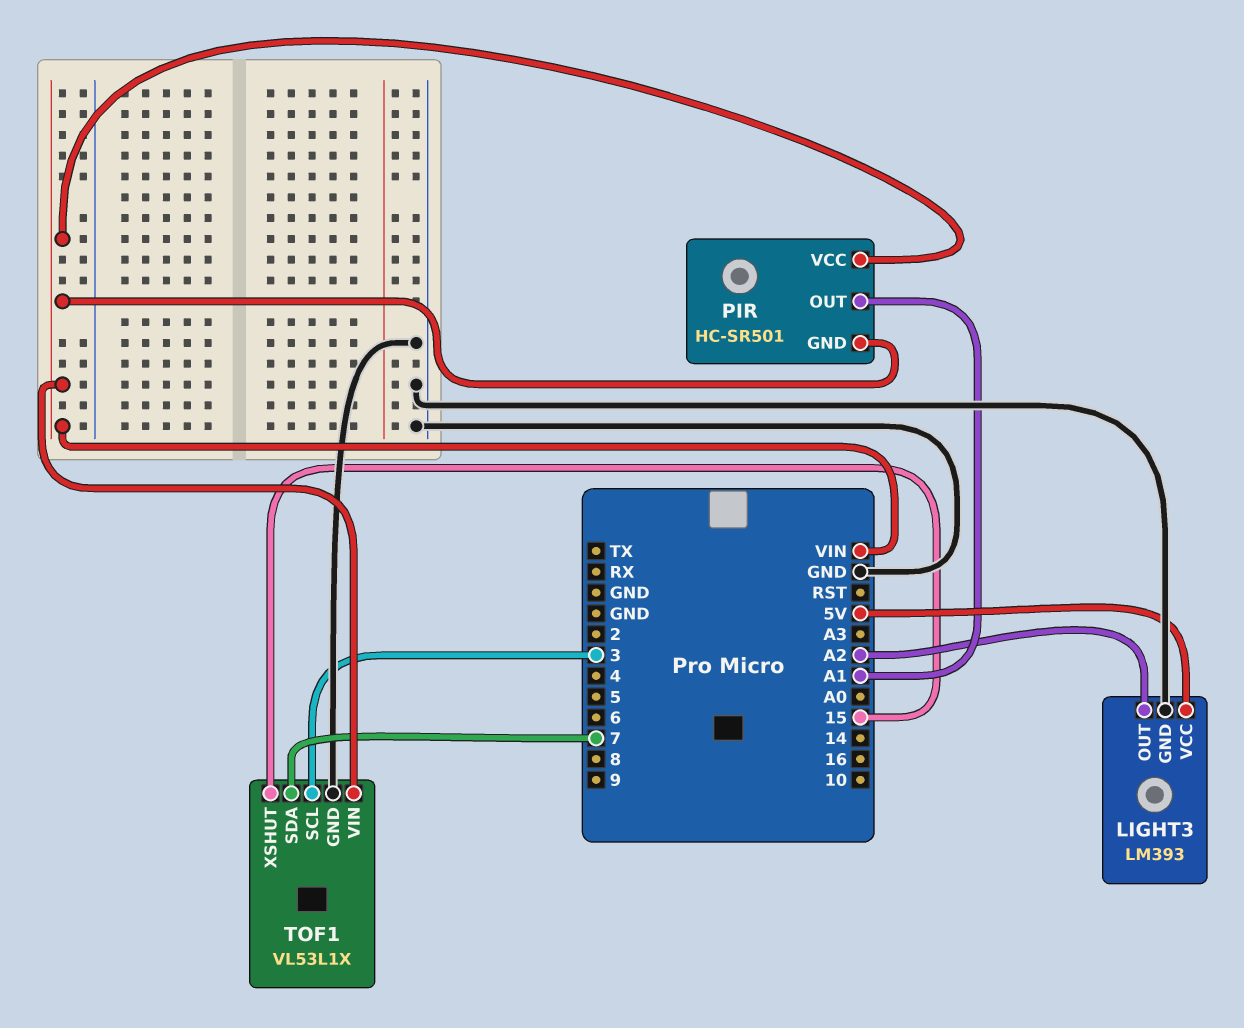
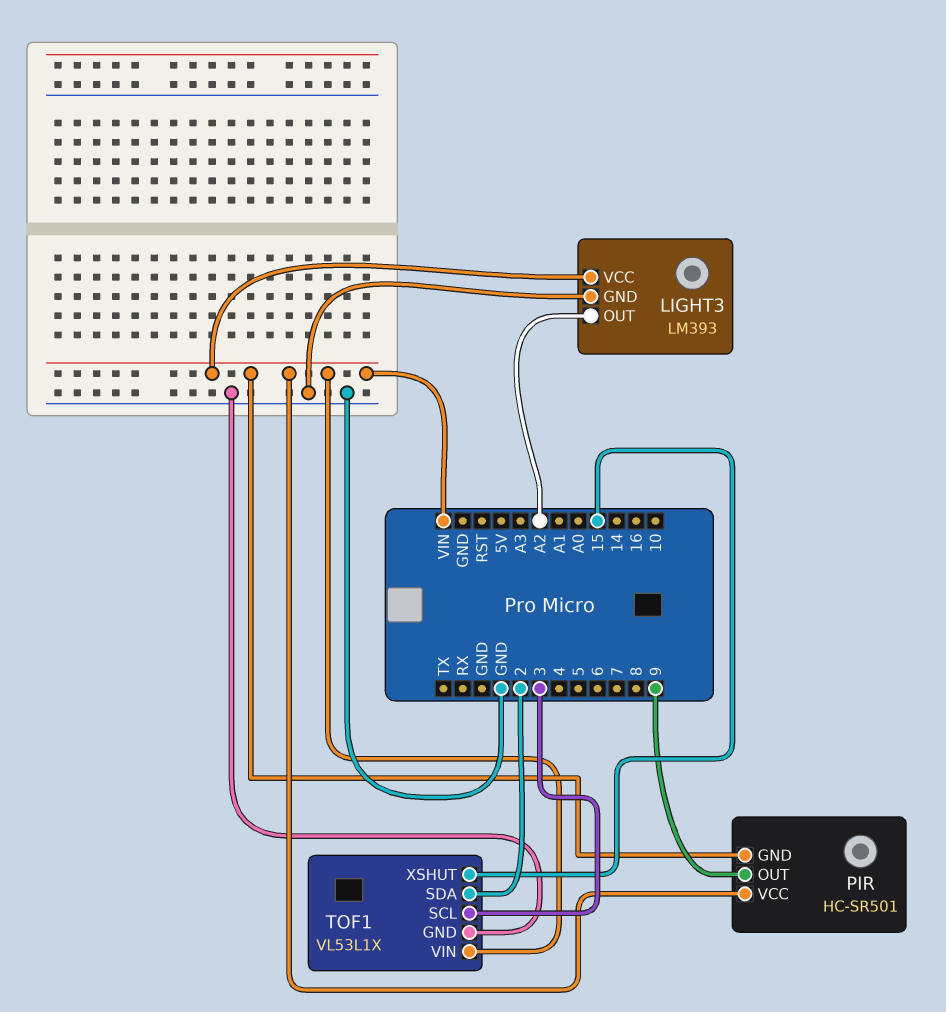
LIGHT3 pin VCC: 5V -> VIN
PIR pin OUT: A1 -> 9
TOF1 pin SDA: 7 -> 2

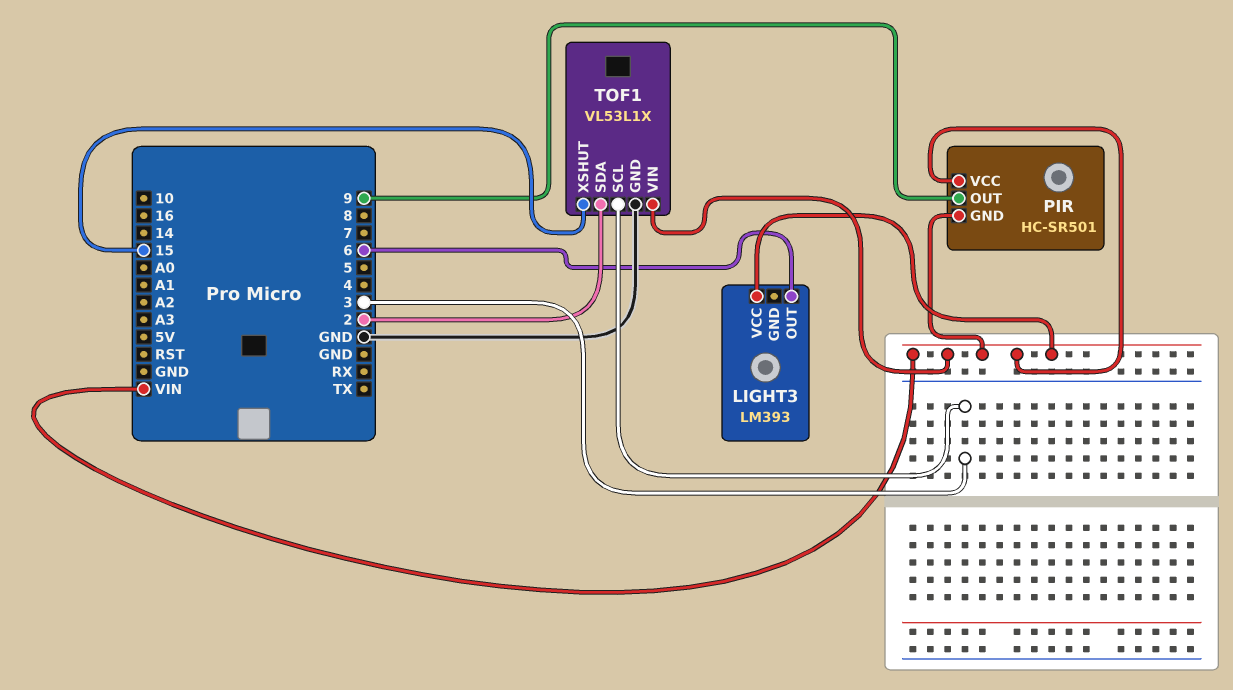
LIGHT3 pin GND: GND -> none
LIGHT3 pin OUT: A2 -> 6

